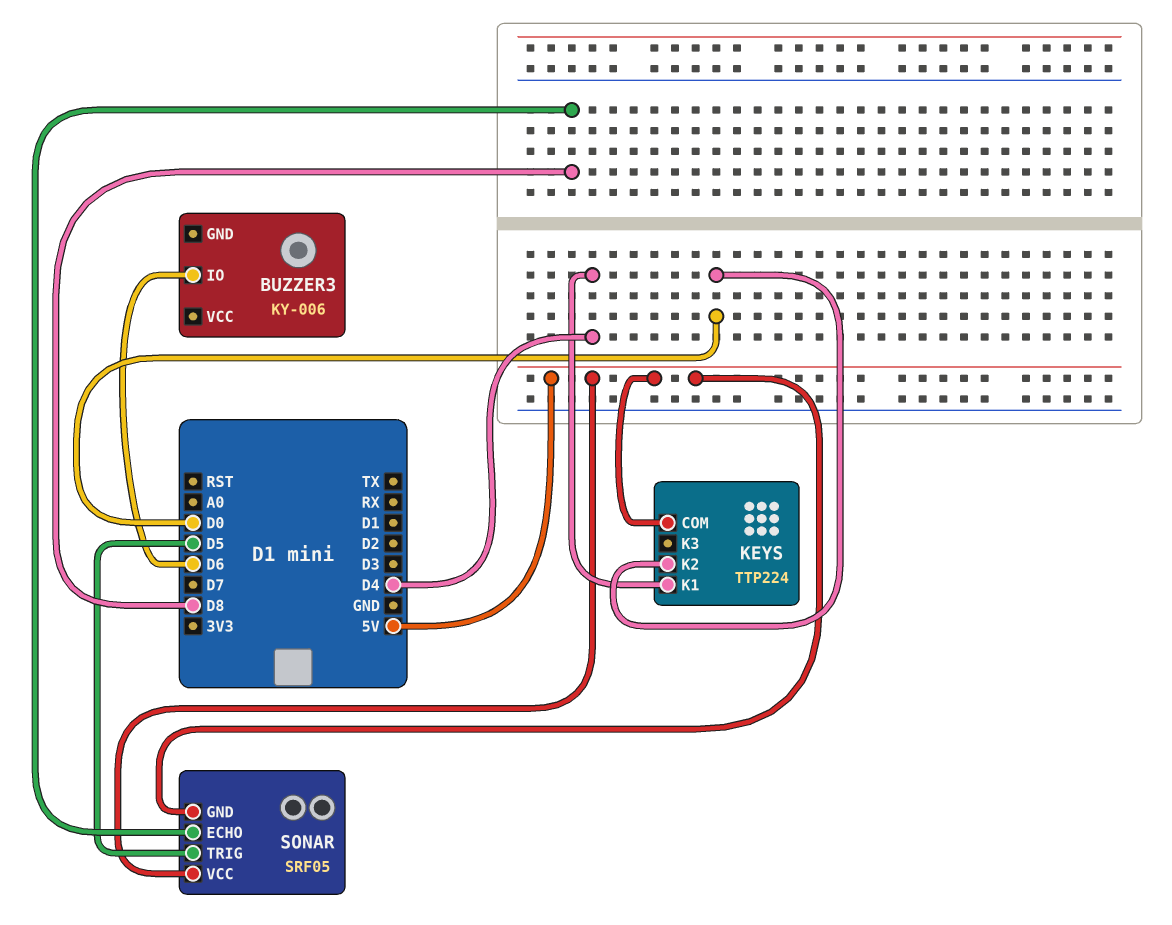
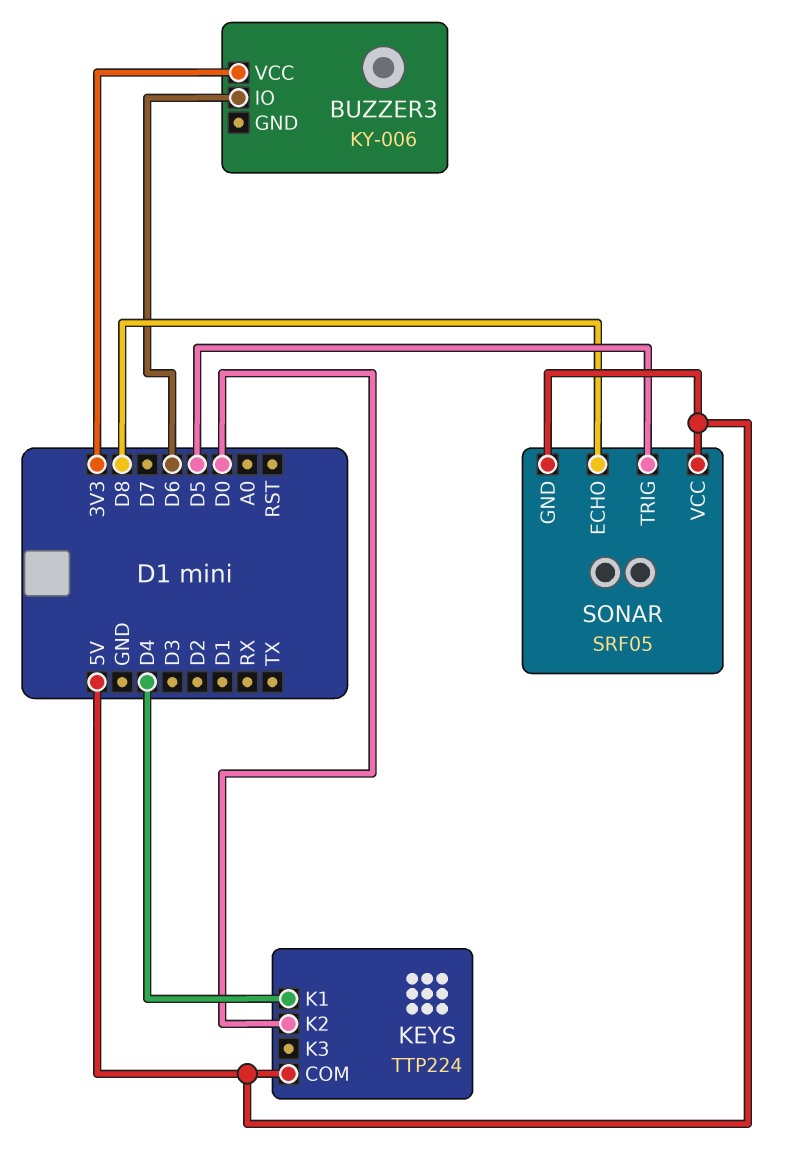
BUZZER3 pin VCC: none -> 3V3

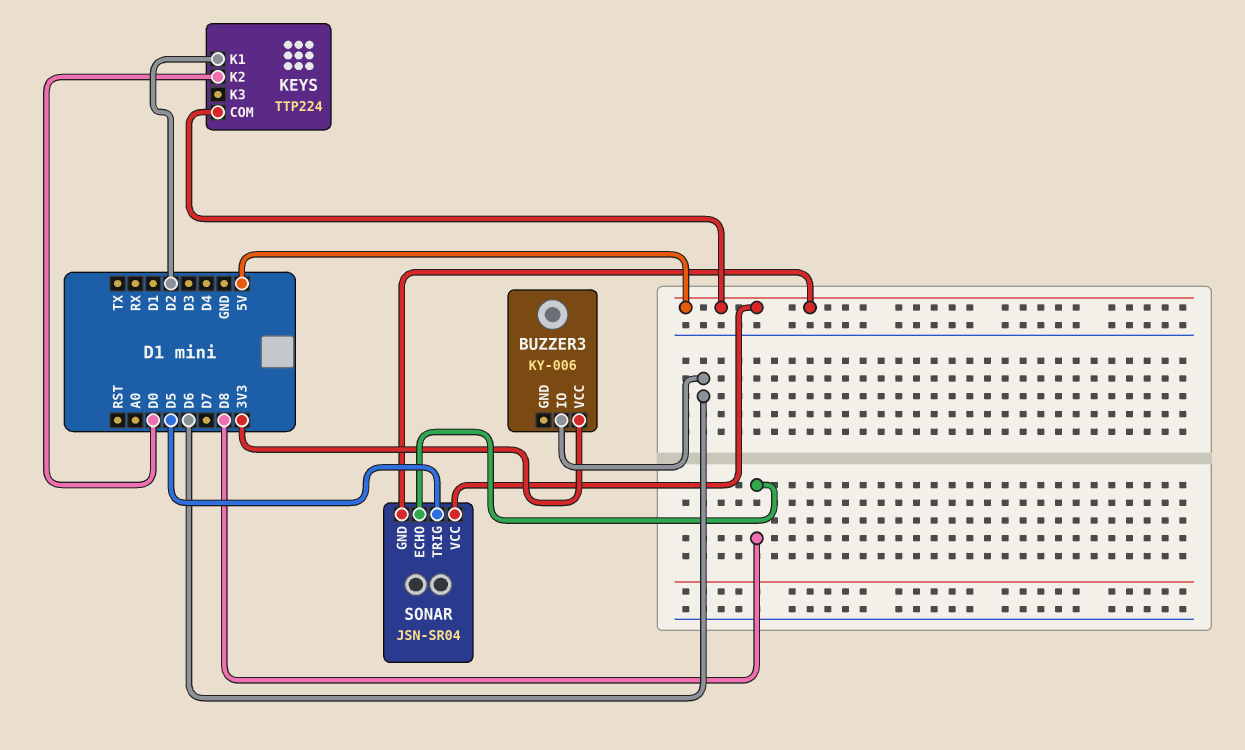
KEYS pin K1: D4 -> D2
SONAR: SRF05 -> JSN-SR04

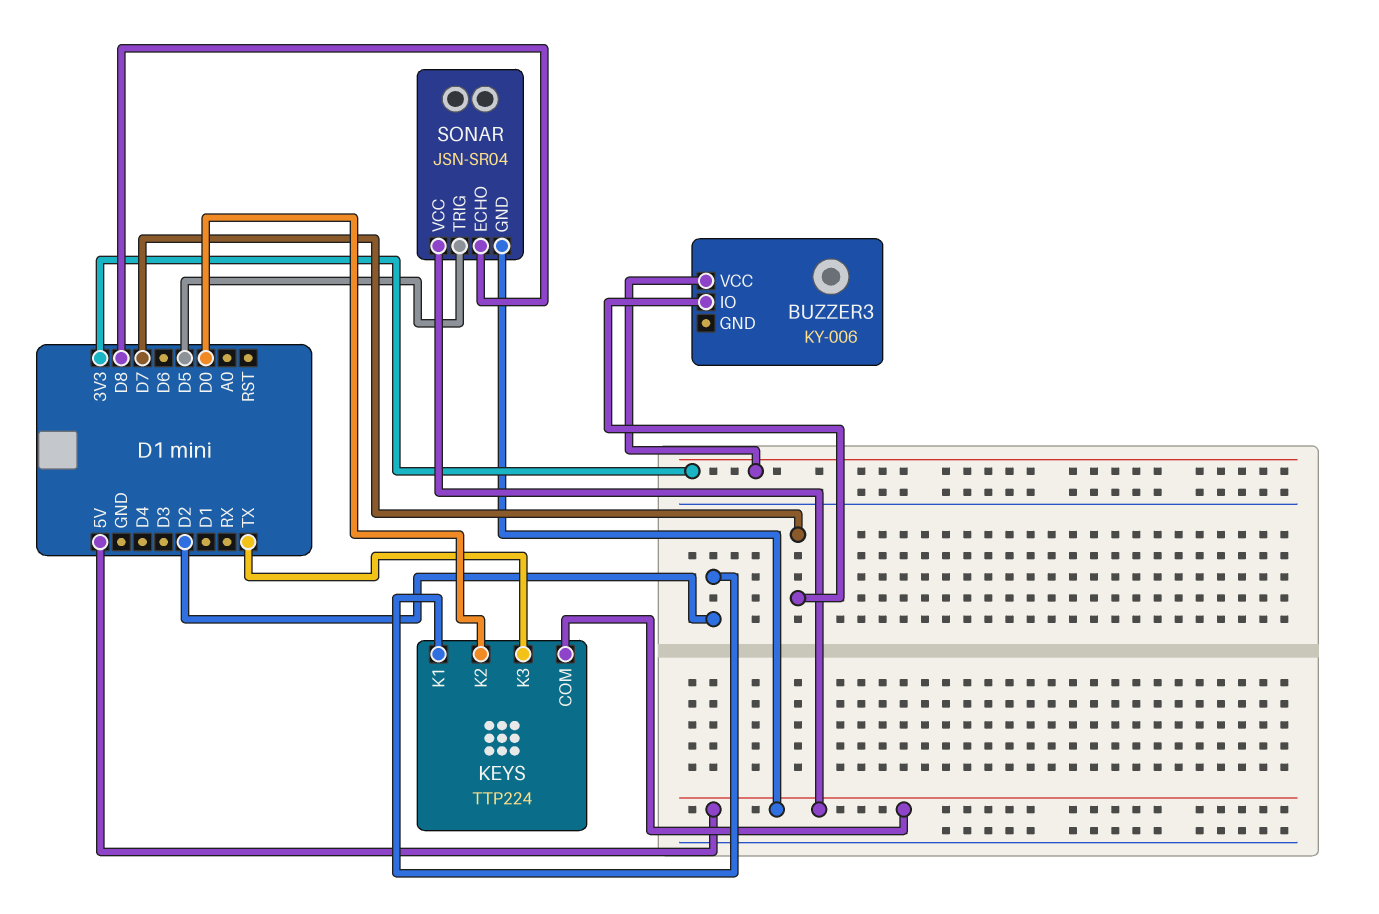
BUZZER3 pin IO: D6 -> D7
KEYS pin K3: none -> TX

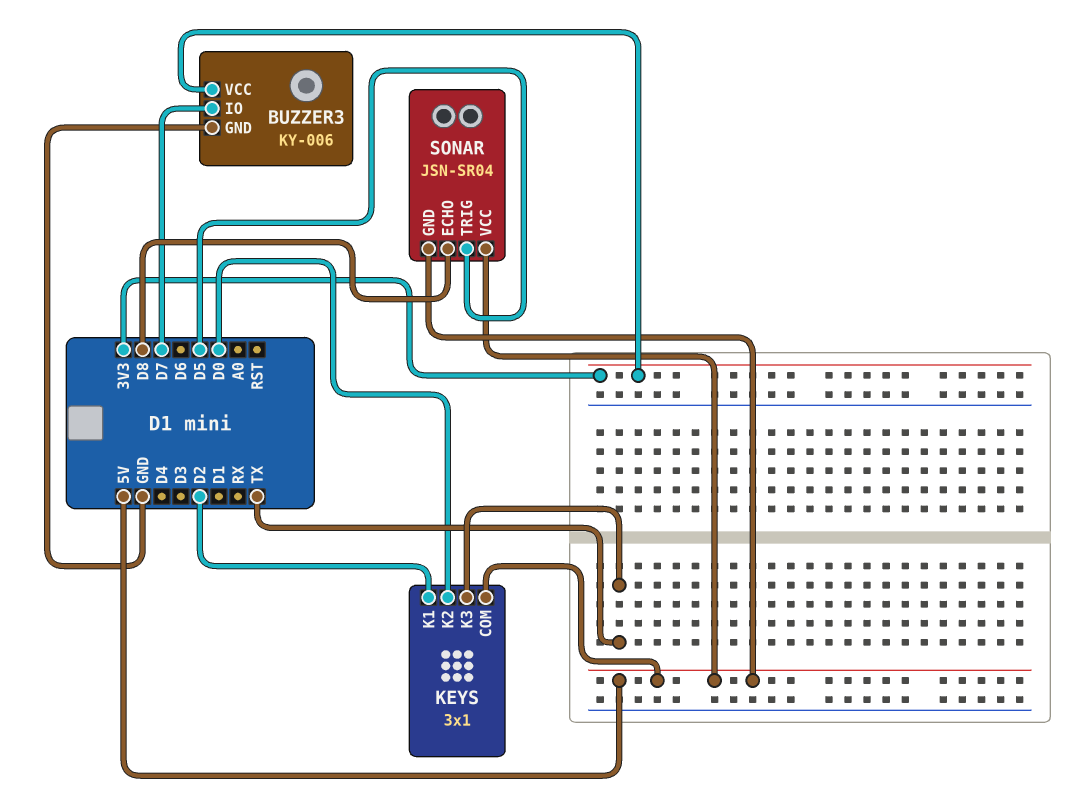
BUZZER3 pin GND: none -> GND
KEYS: TTP224 -> 3x1

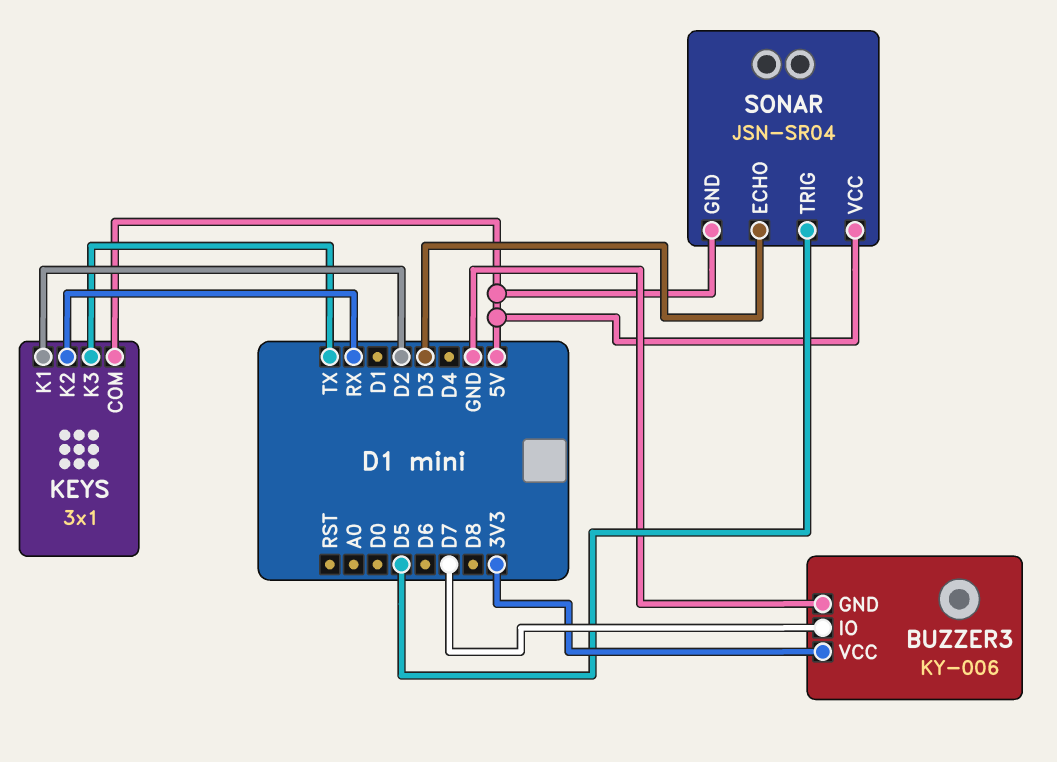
KEYS pin K2: D0 -> RX
SONAR pin ECHO: D8 -> D3

